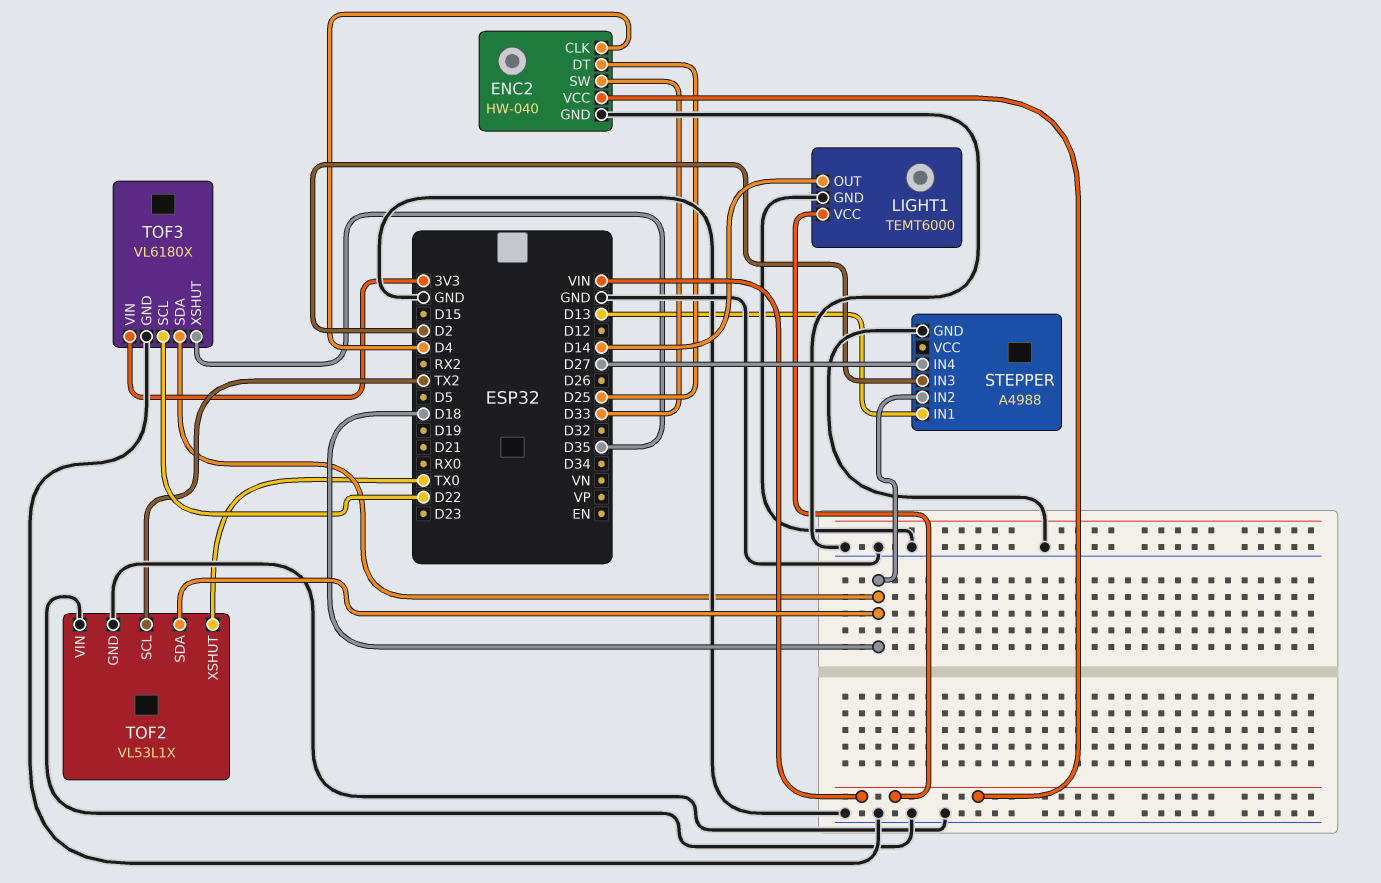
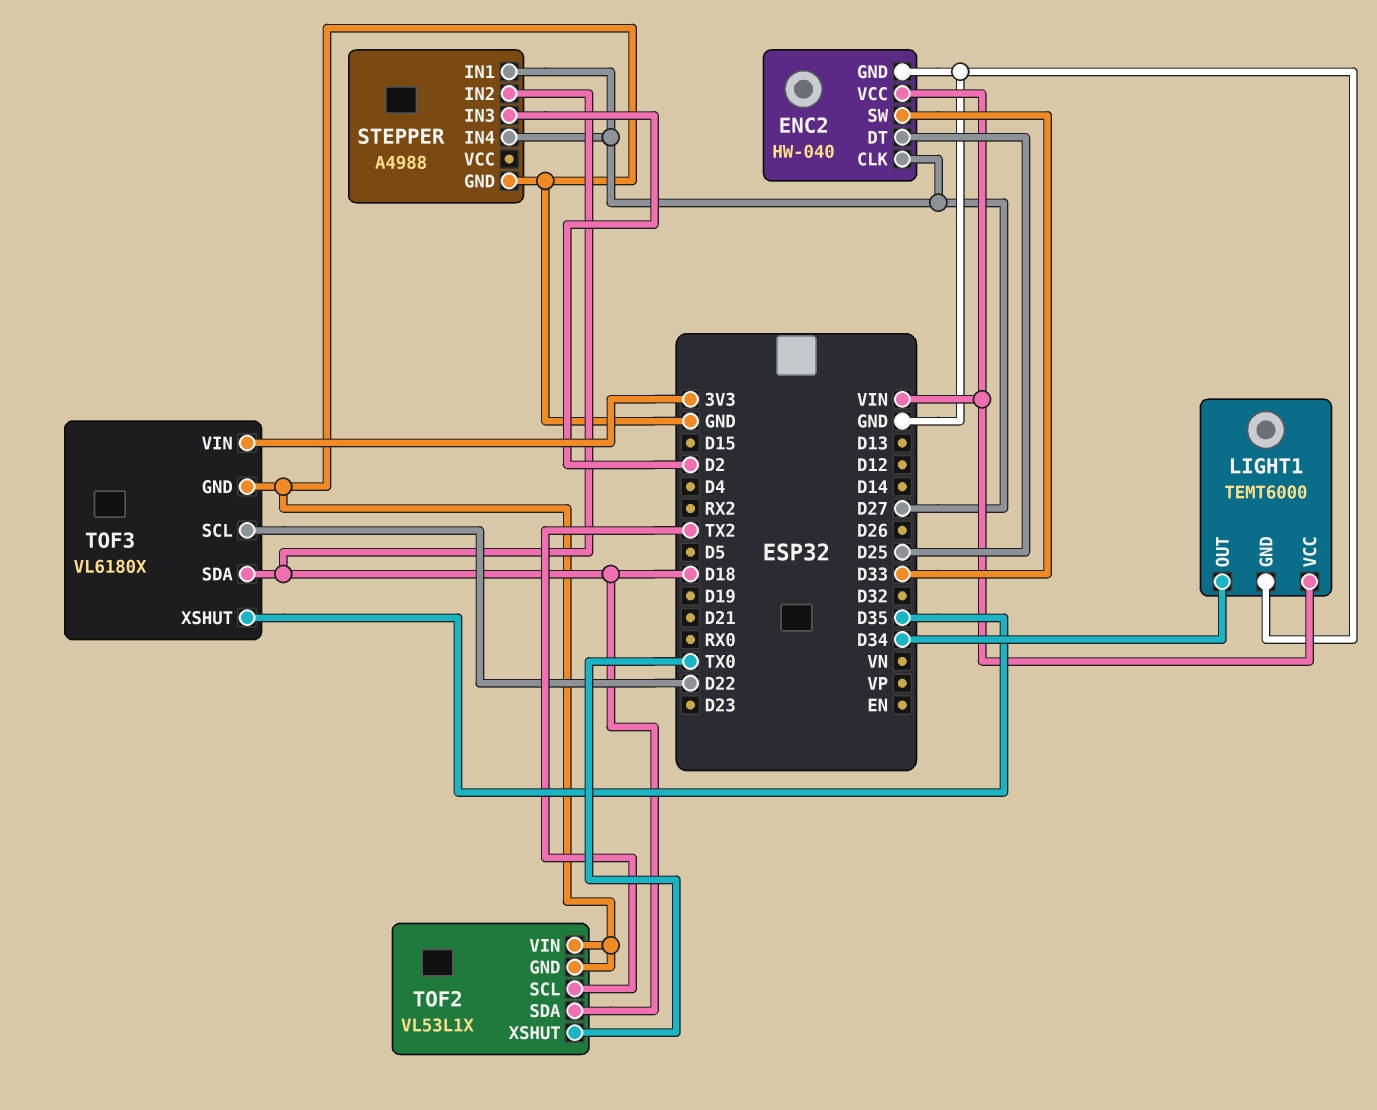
ENC2 pin CLK: D4 -> D27
LIGHT1 pin OUT: D14 -> D34
STEPPER pin IN1: D13 -> D27

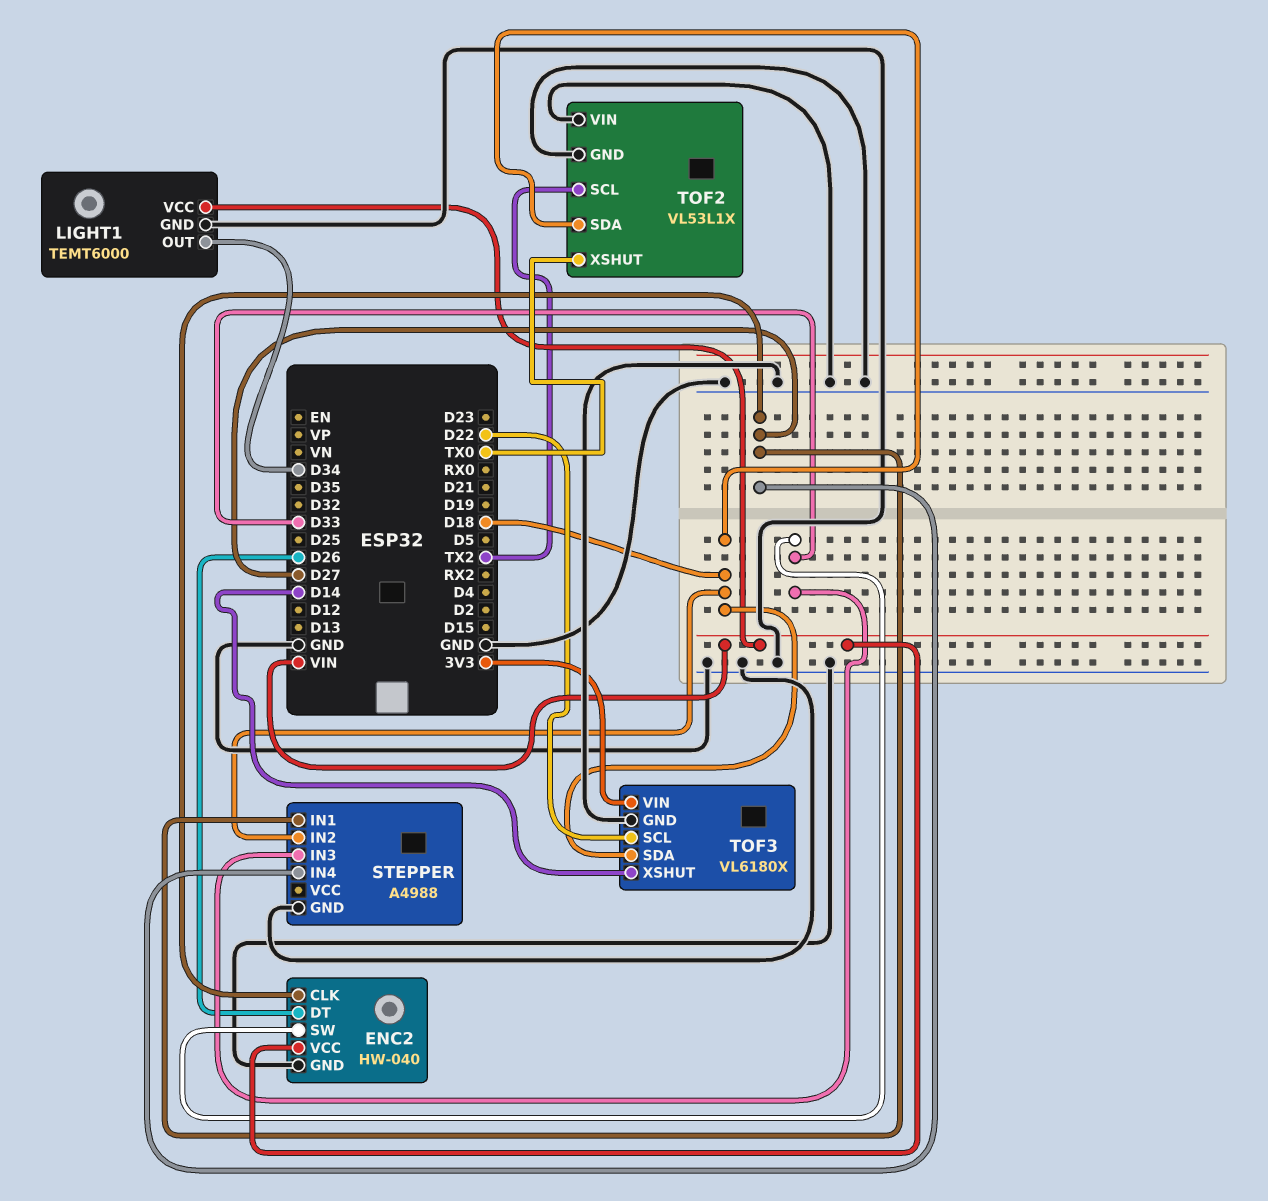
ENC2 pin DT: D25 -> D26
STEPPER pin IN3: D2 -> D33
TOF3 pin XSHUT: D35 -> D14

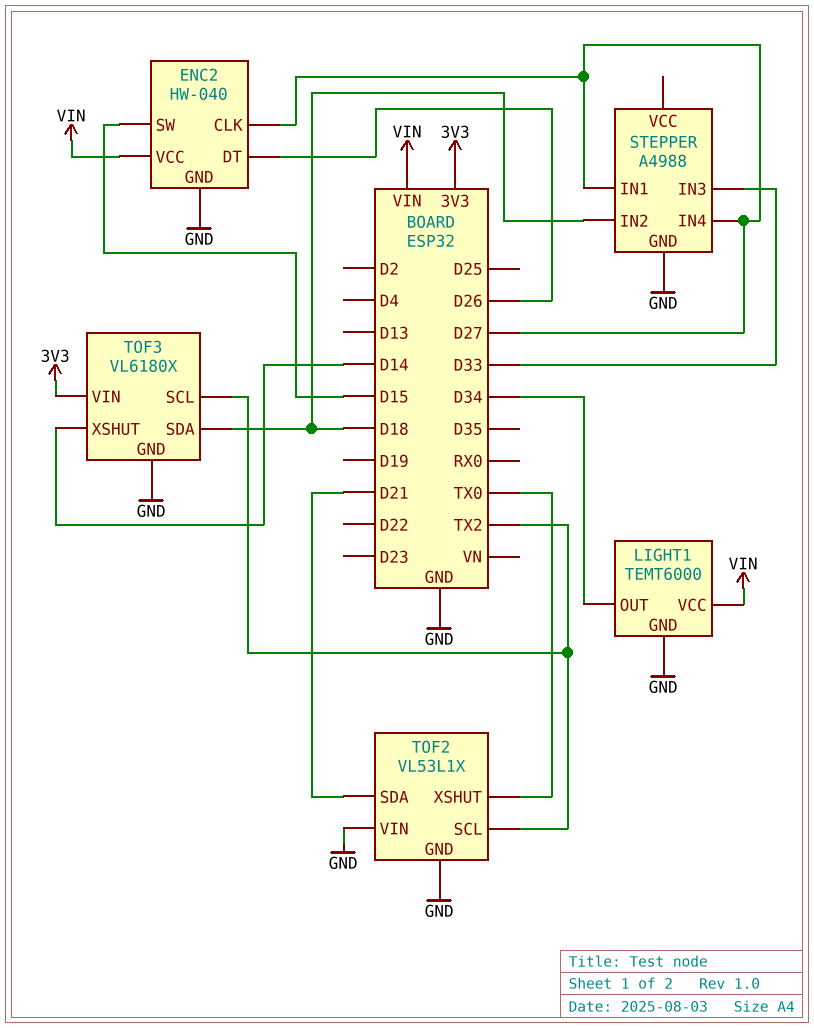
ENC2 pin SW: D33 -> D15
TOF2 pin SDA: D18 -> D21
TOF3 pin SCL: D22 -> TX2

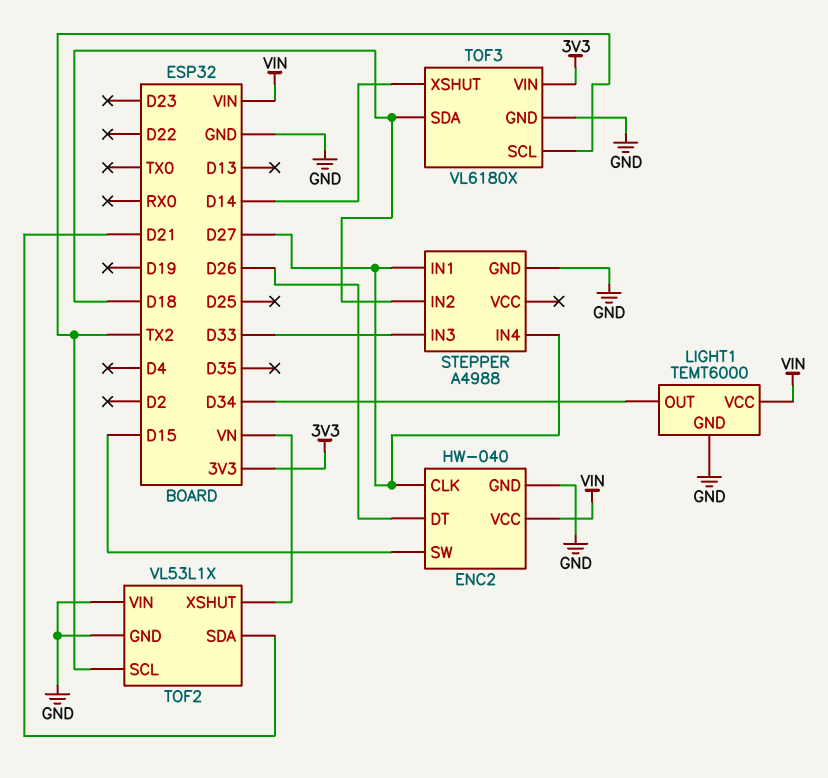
TOF2 pin XSHUT: TX0 -> VN

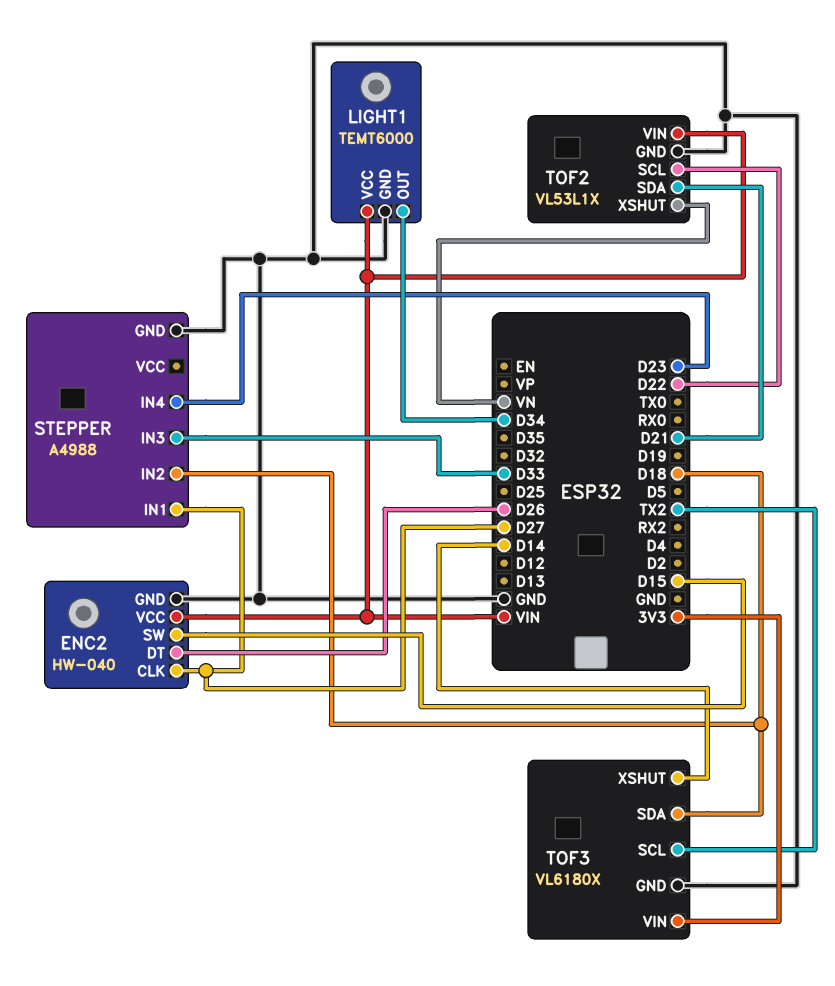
STEPPER pin IN4: D27 -> D23
TOF2 pin SCL: TX2 -> D22
TOF2 pin VIN: GND -> VIN

